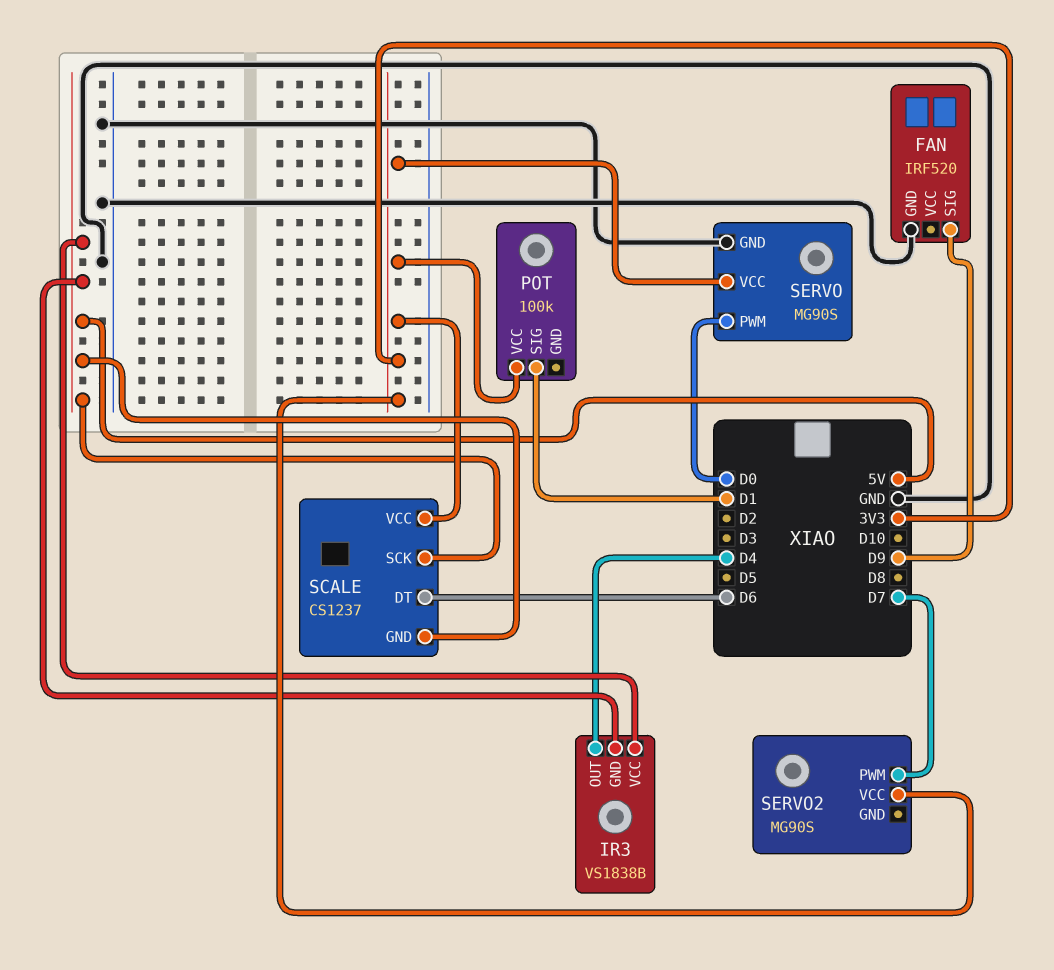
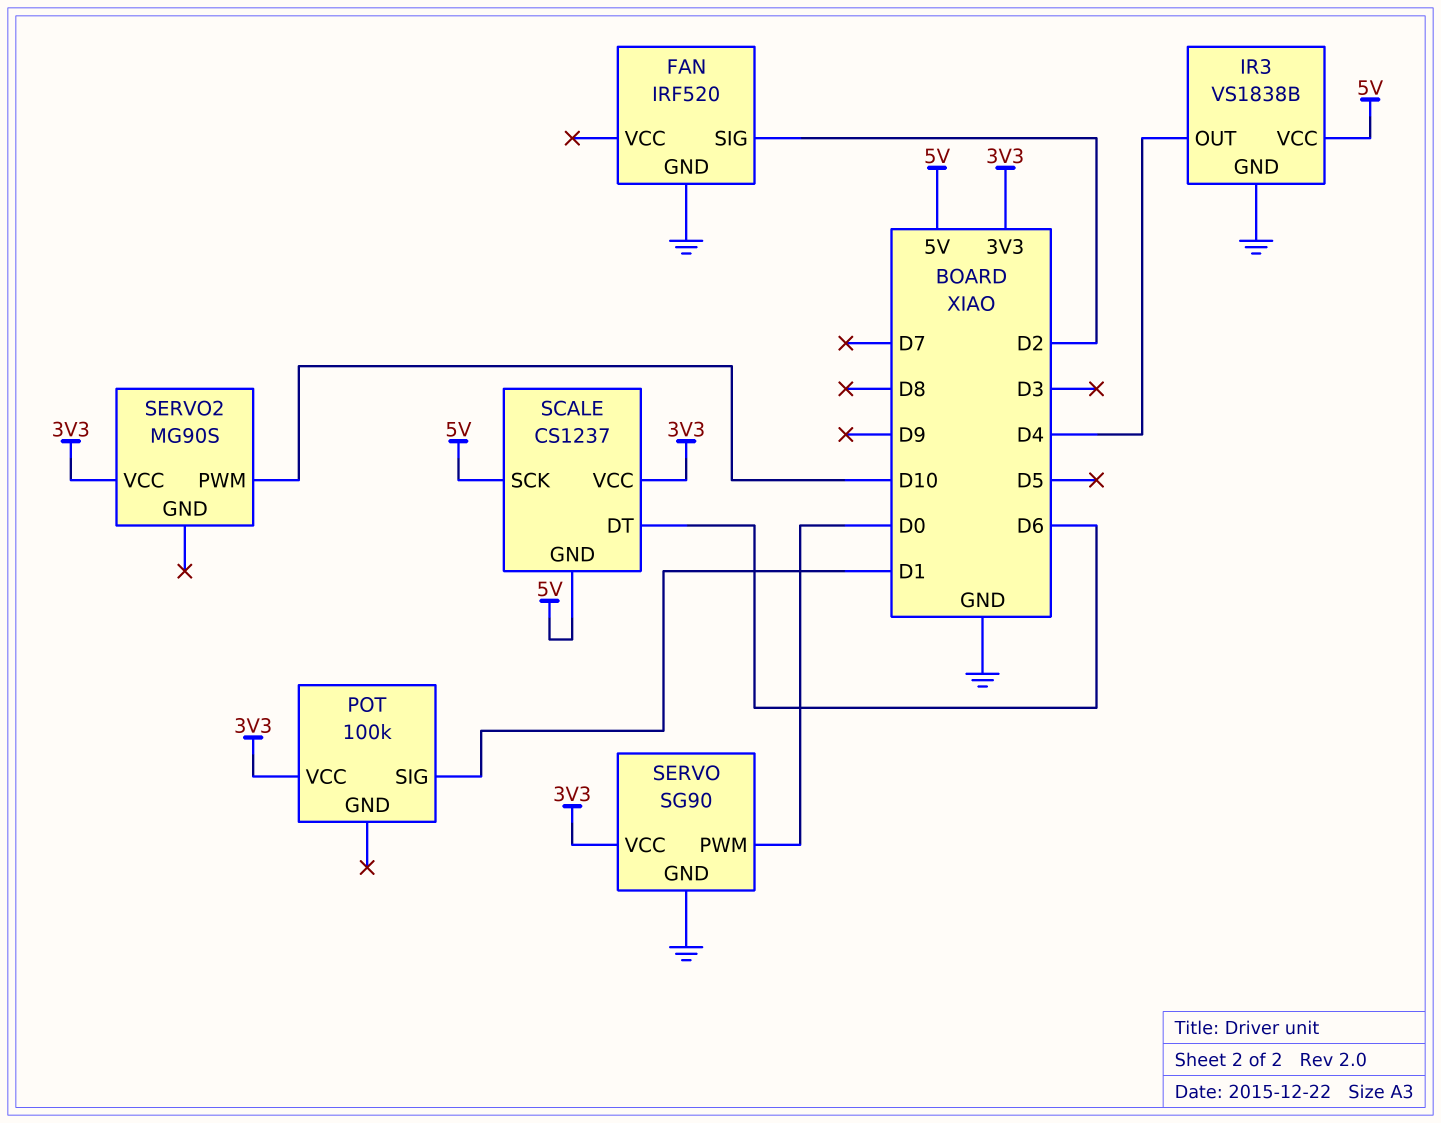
FAN pin SIG: D9 -> D2
IR3 pin GND: 5V -> GND
SERVO: MG90S -> SG90
SERVO2 pin PWM: D7 -> D10

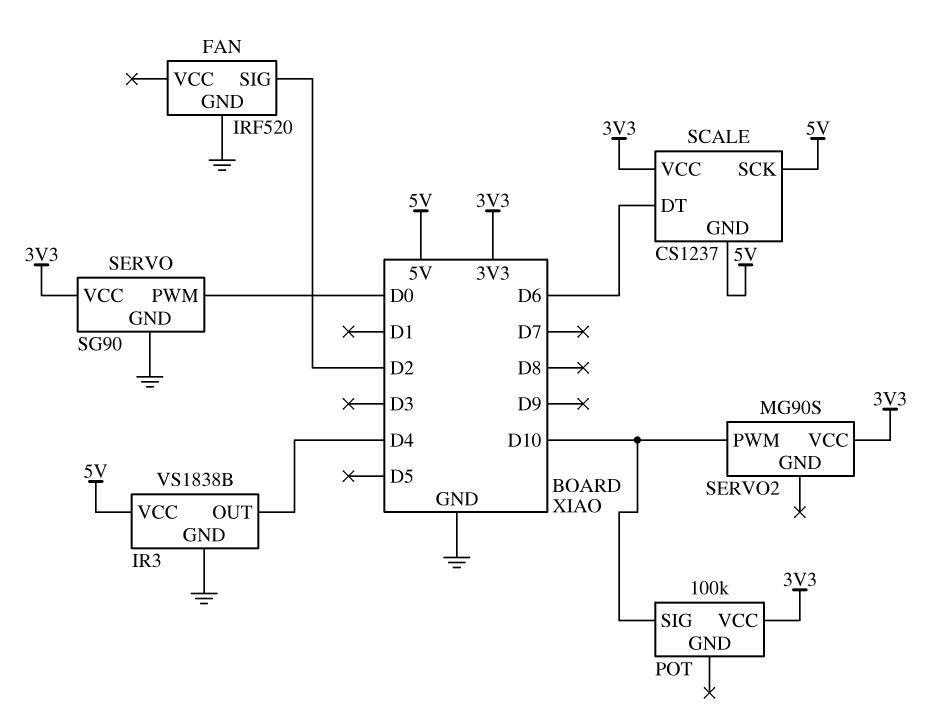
POT pin SIG: D1 -> D10

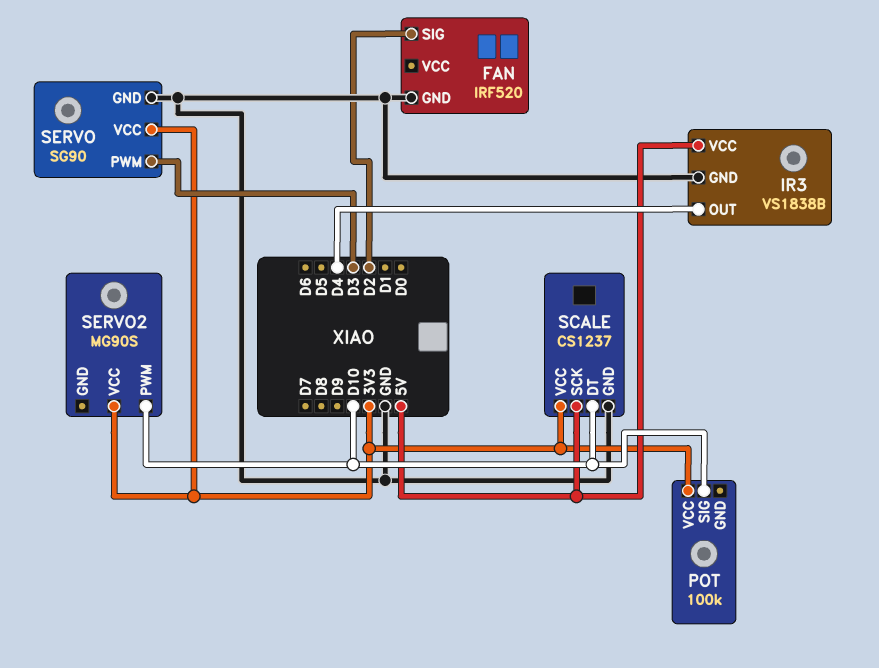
SCALE pin DT: D6 -> D10
SCALE pin GND: 5V -> GND
SERVO pin PWM: D0 -> D3

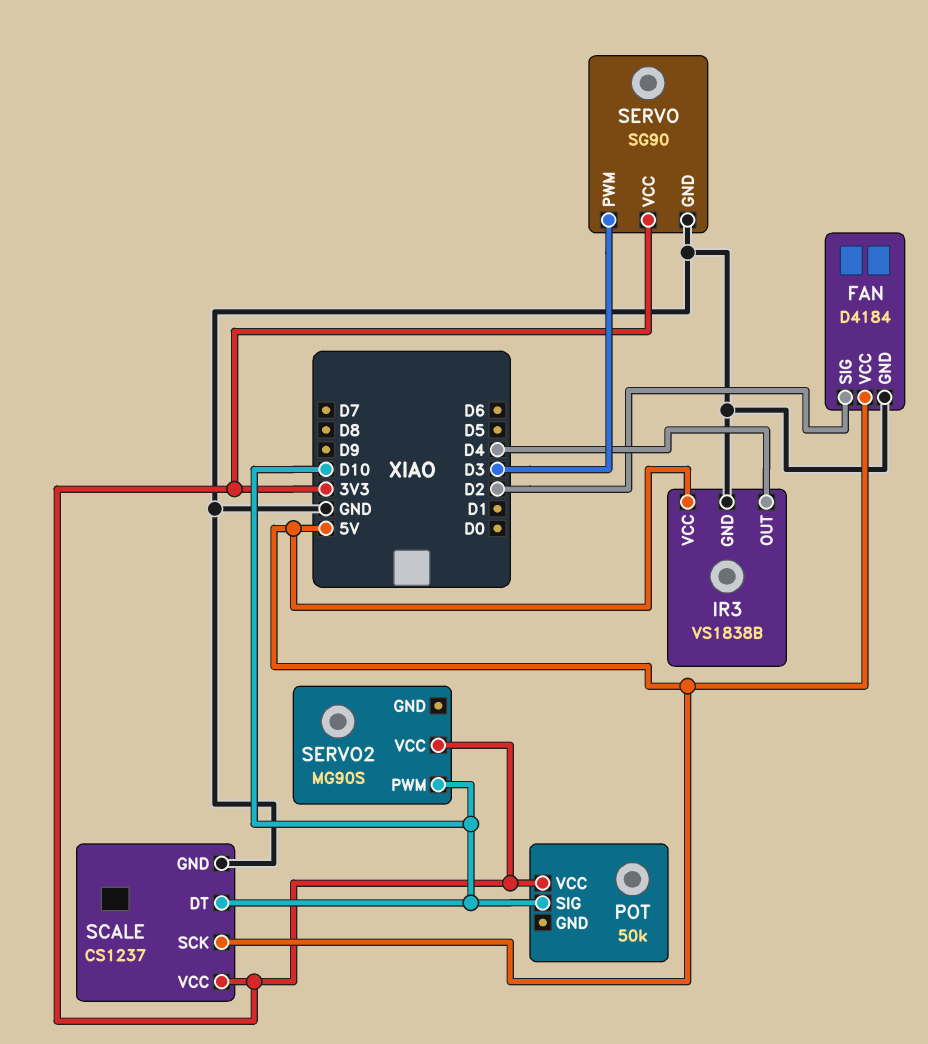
FAN: IRF520 -> D4184
FAN pin VCC: none -> 5V
POT: 100k -> 50k

